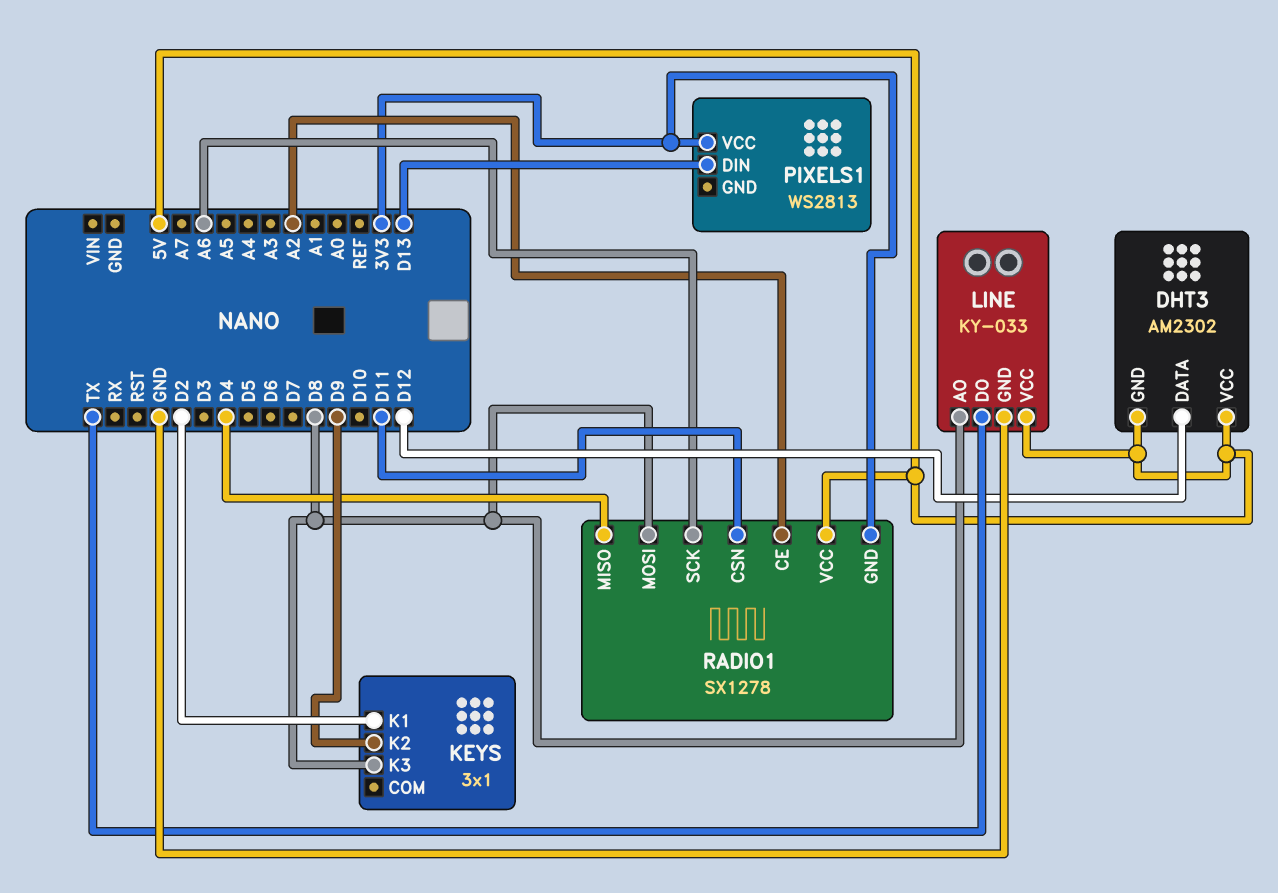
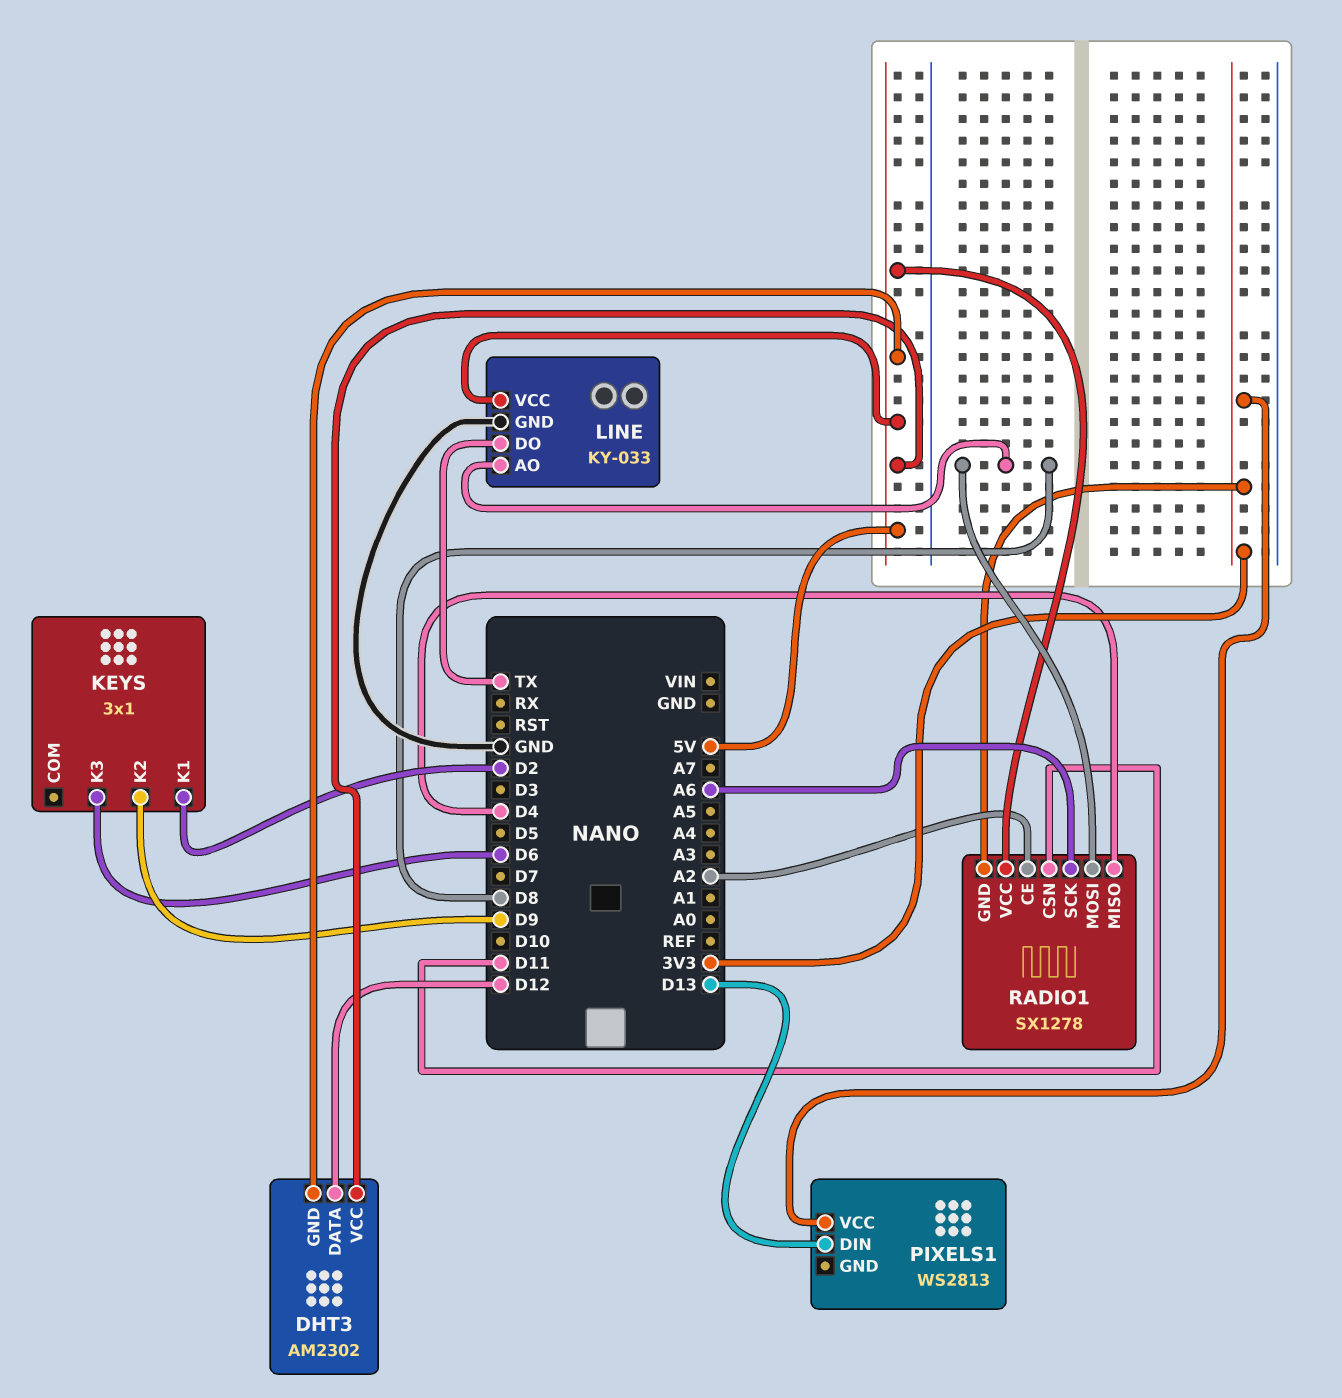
KEYS pin K3: D8 -> D6

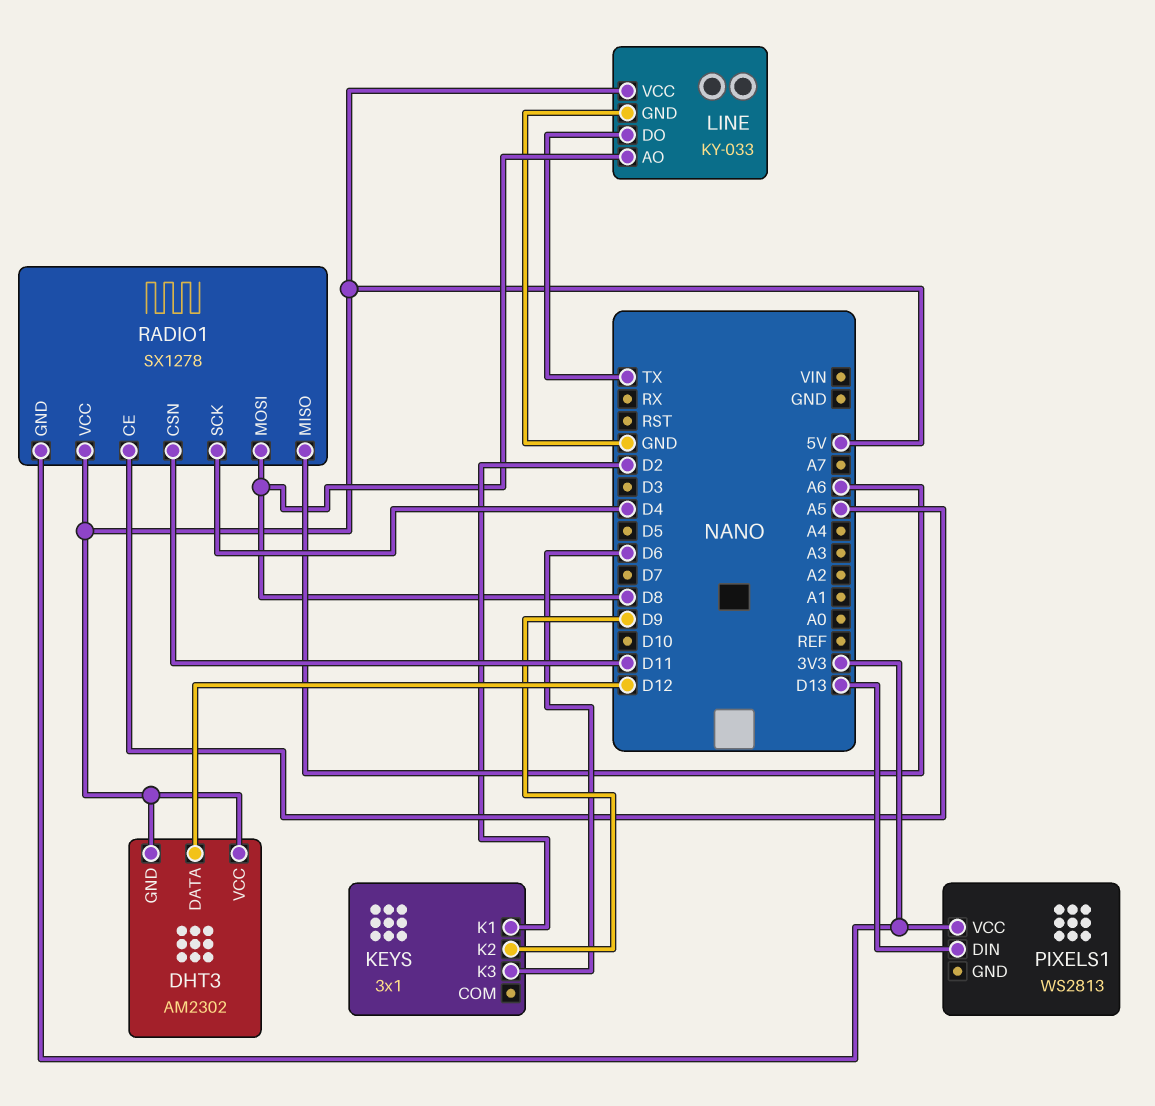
RADIO1 pin CE: A2 -> A5
RADIO1 pin MISO: D4 -> A6
RADIO1 pin SCK: A6 -> D4

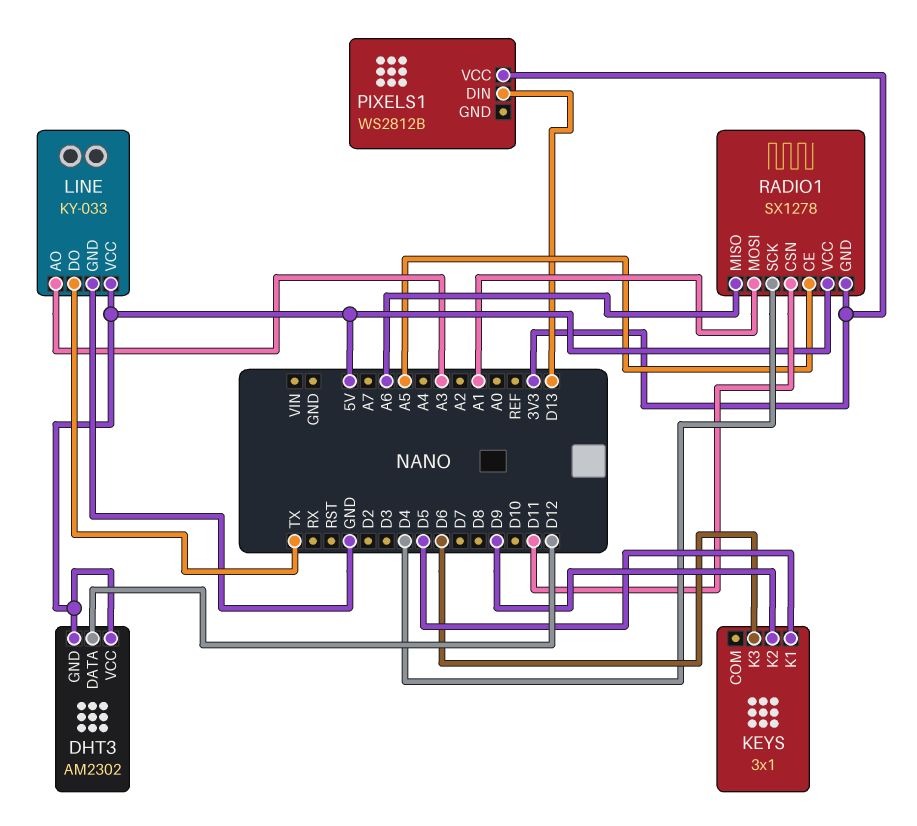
KEYS pin K1: D2 -> D5
LINE pin AO: D8 -> A3
PIXELS1: WS2813 -> WS2812B
RADIO1 pin MOSI: D8 -> A1

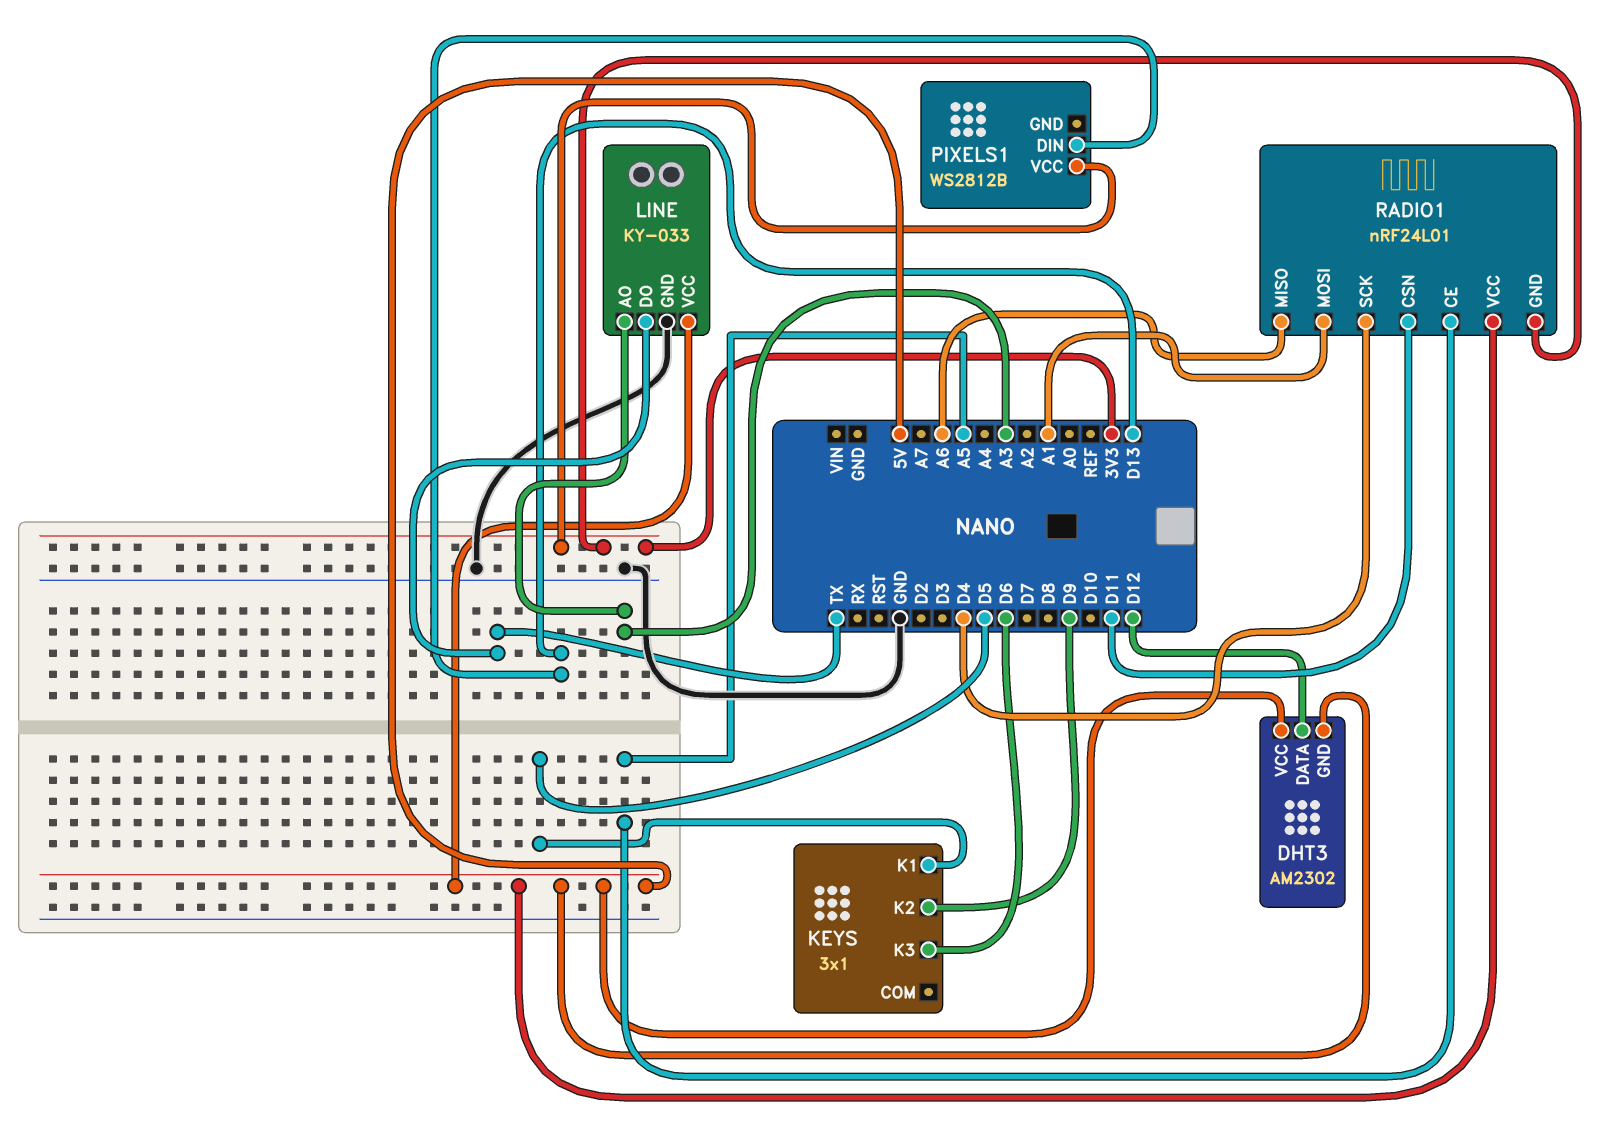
RADIO1: SX1278 -> nRF24L01

